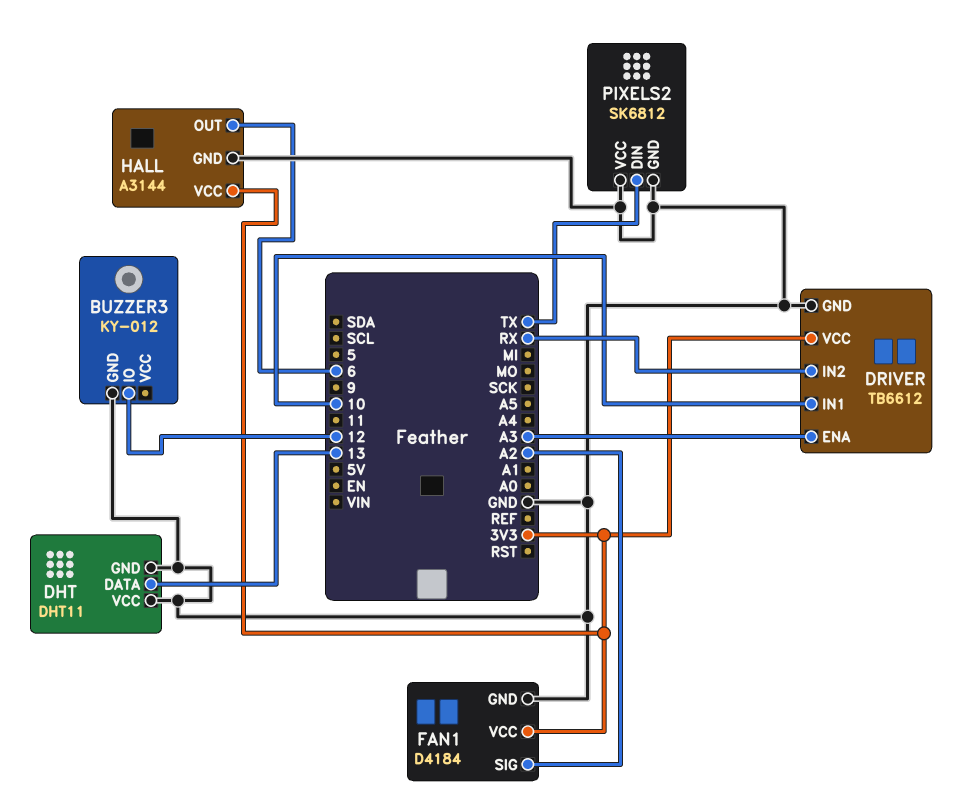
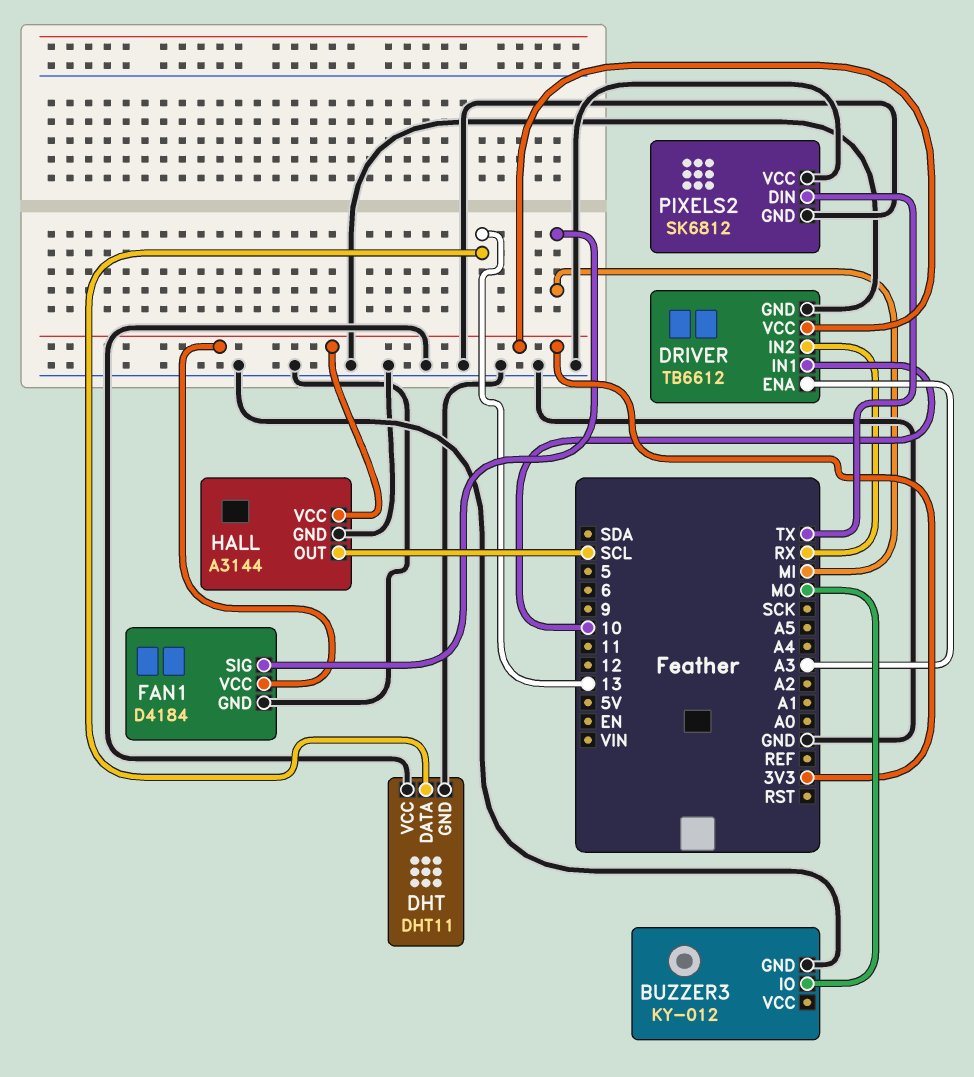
BUZZER3 pin IO: 12 -> MO
FAN1 pin SIG: A2 -> MI
HALL pin OUT: 6 -> SCL

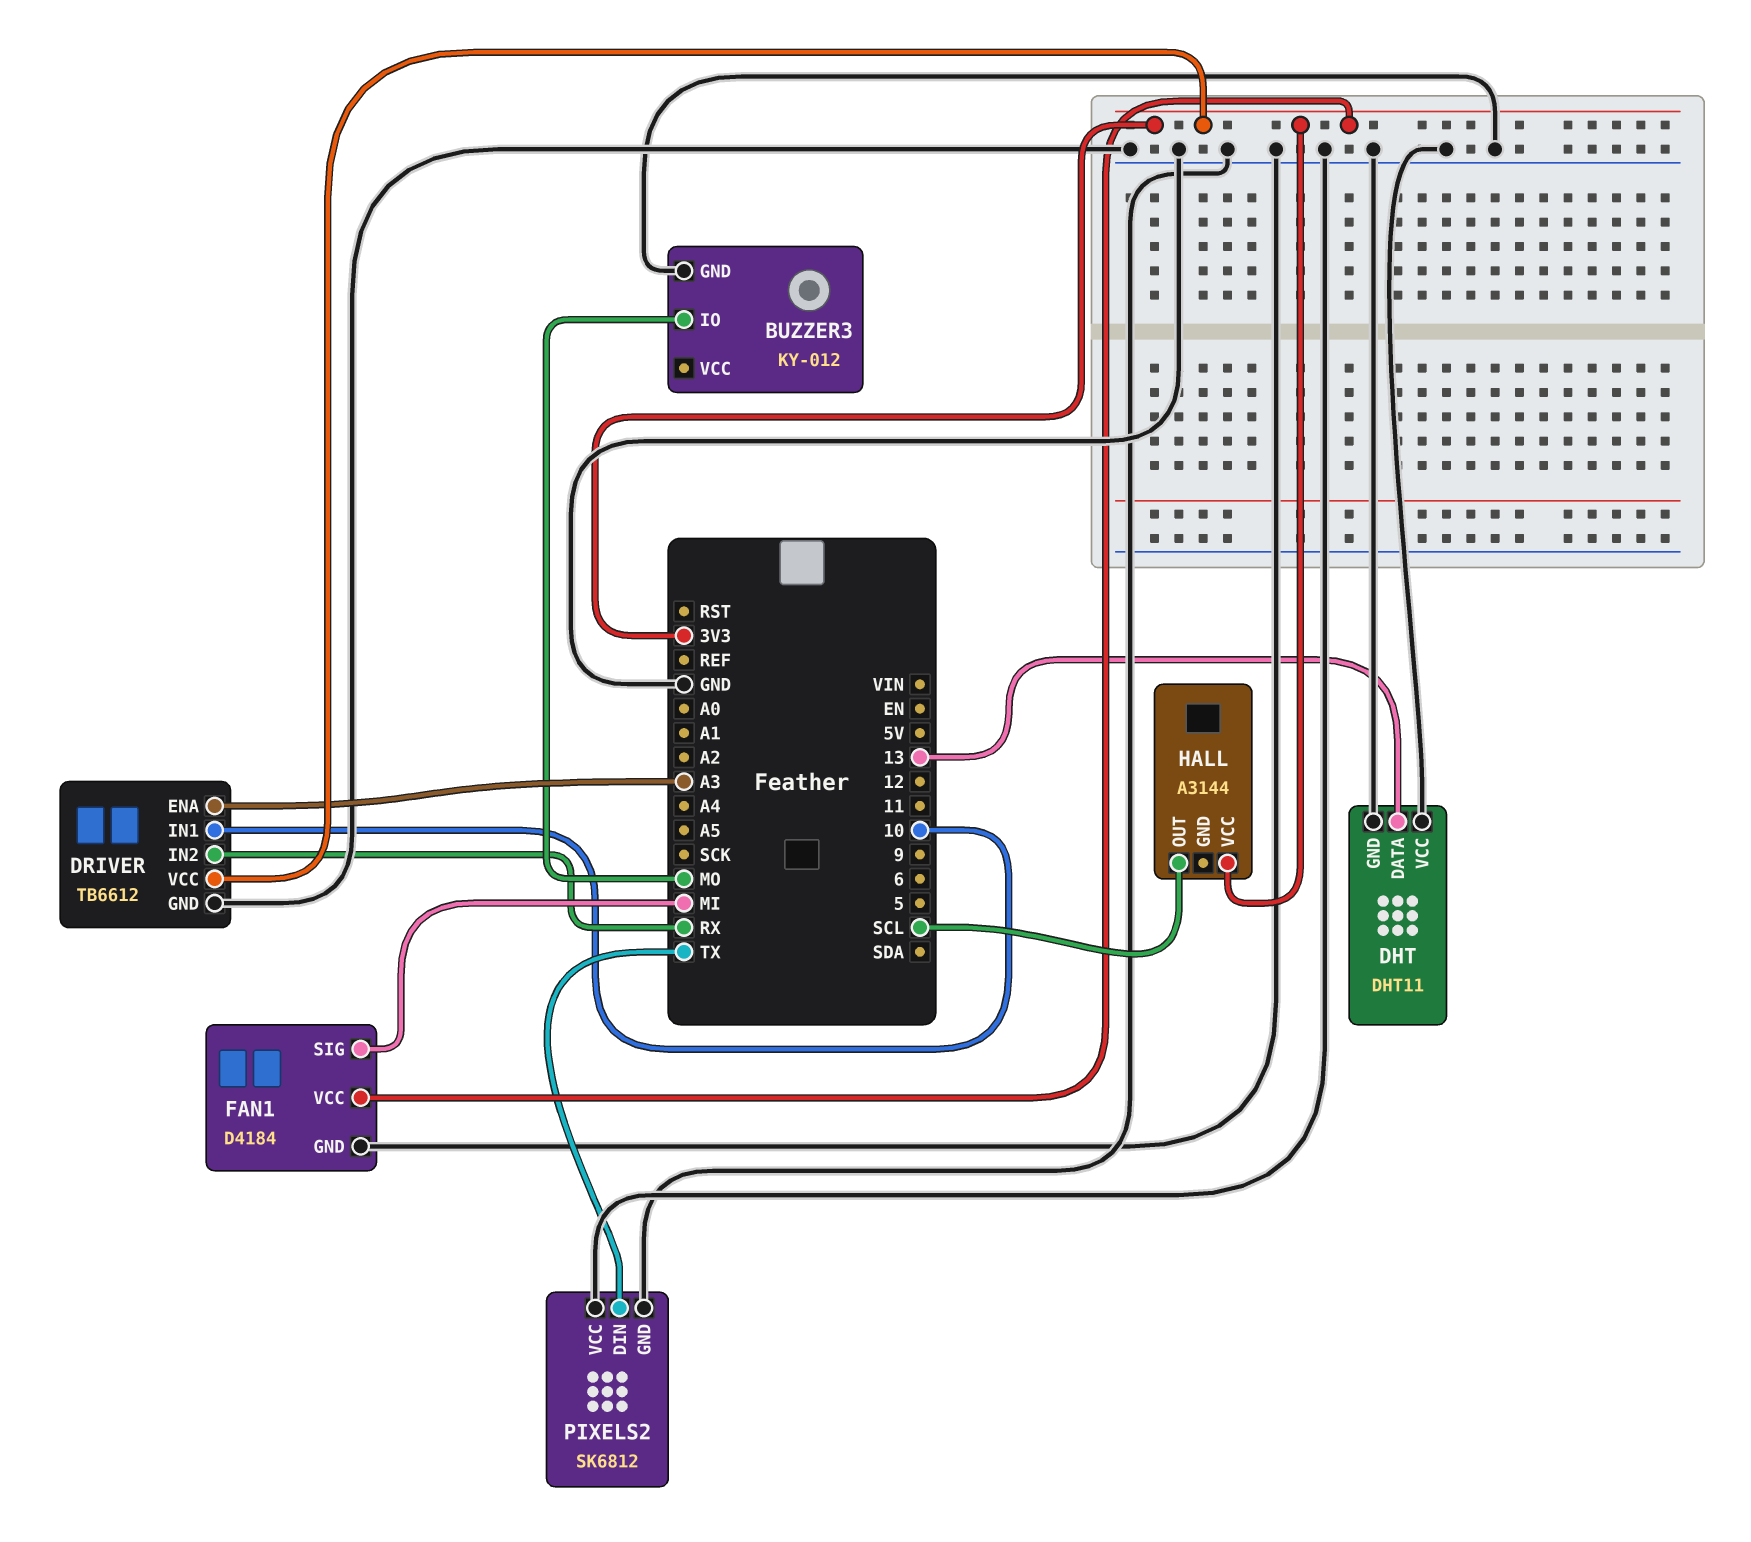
HALL pin GND: GND -> none

